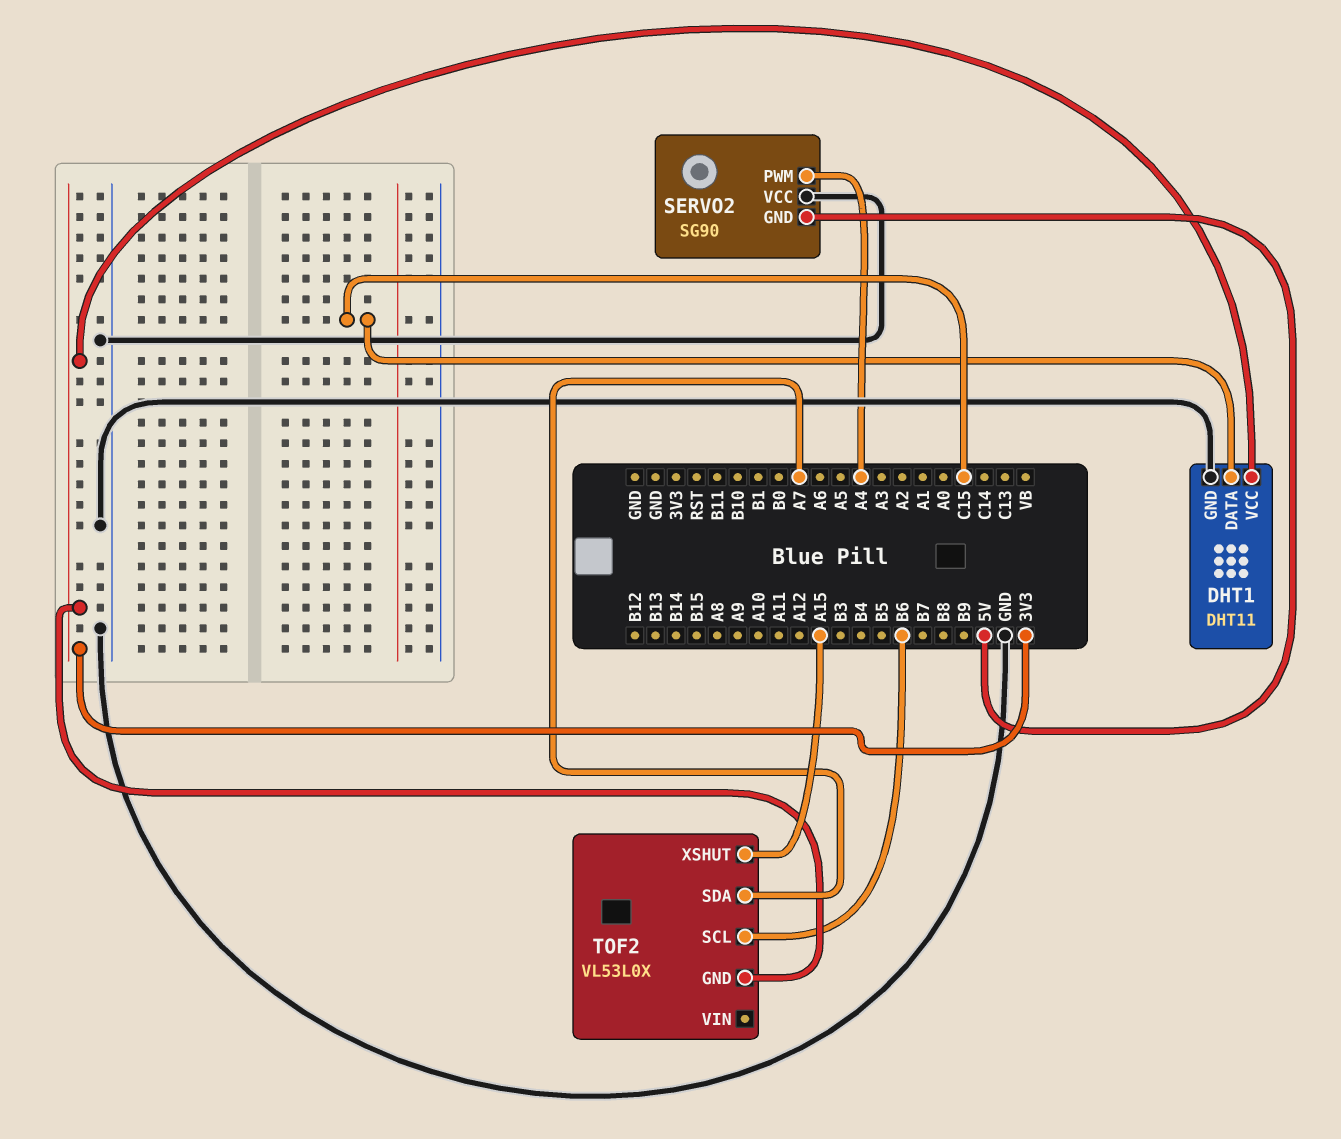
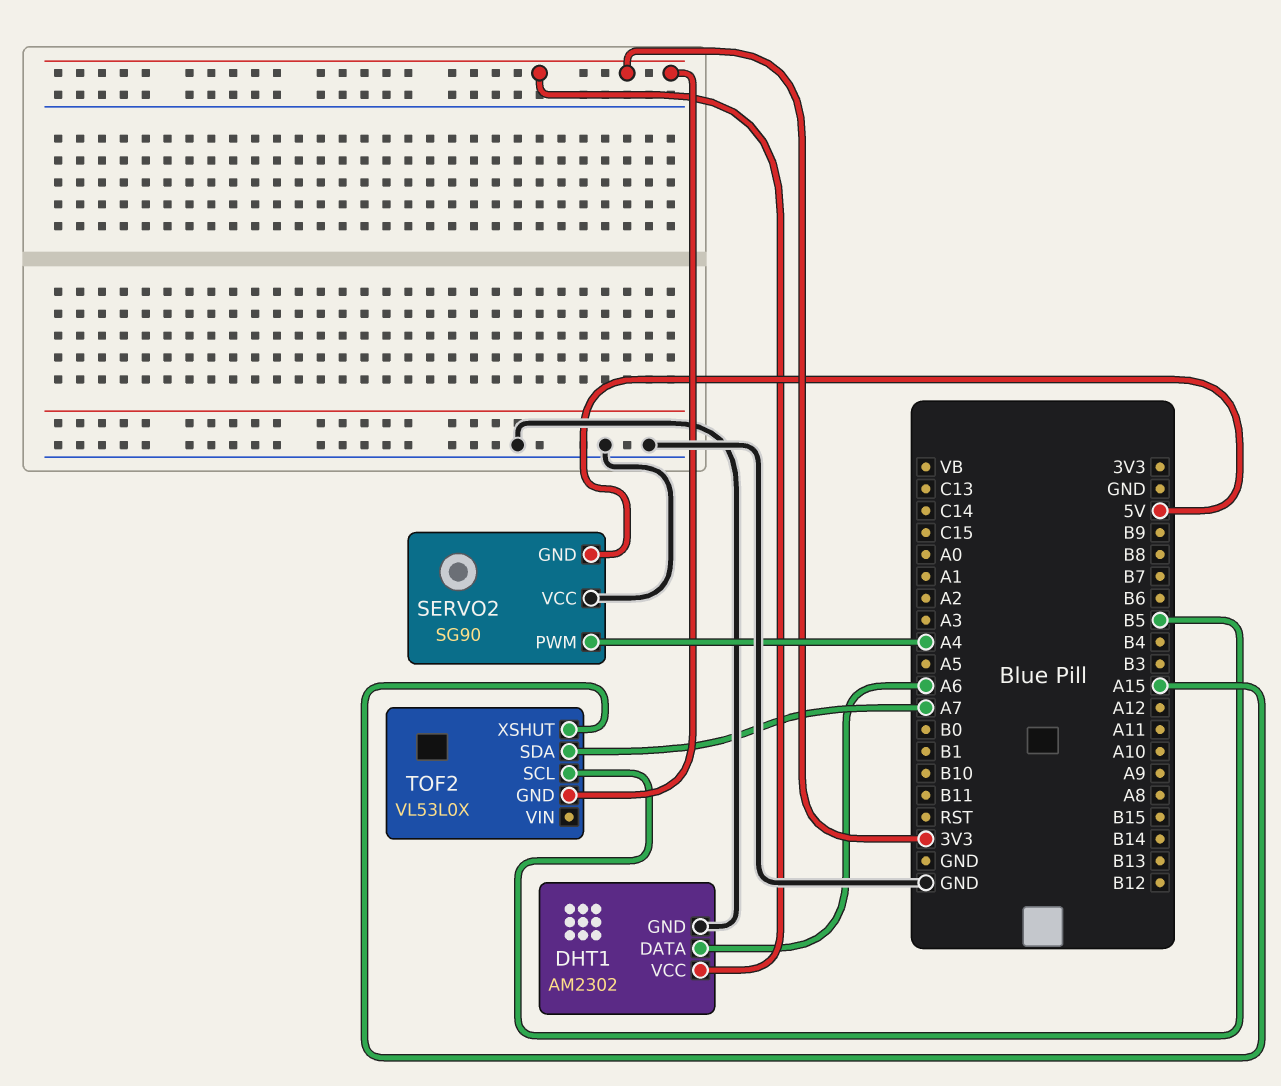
DHT1: DHT11 -> AM2302
DHT1 pin DATA: C15 -> A6
TOF2 pin SCL: B6 -> B5

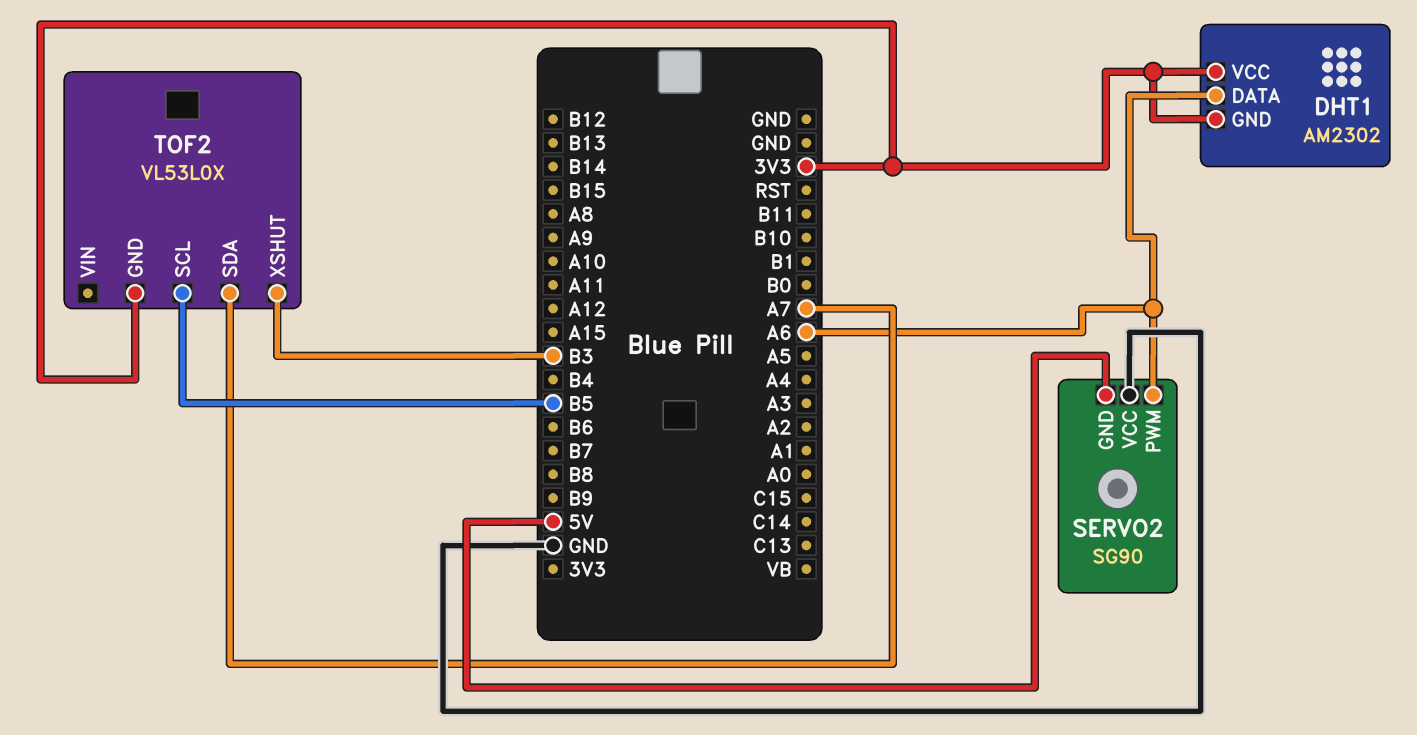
DHT1 pin GND: GND -> 3V3
SERVO2 pin PWM: A4 -> A6
TOF2 pin XSHUT: A15 -> B3

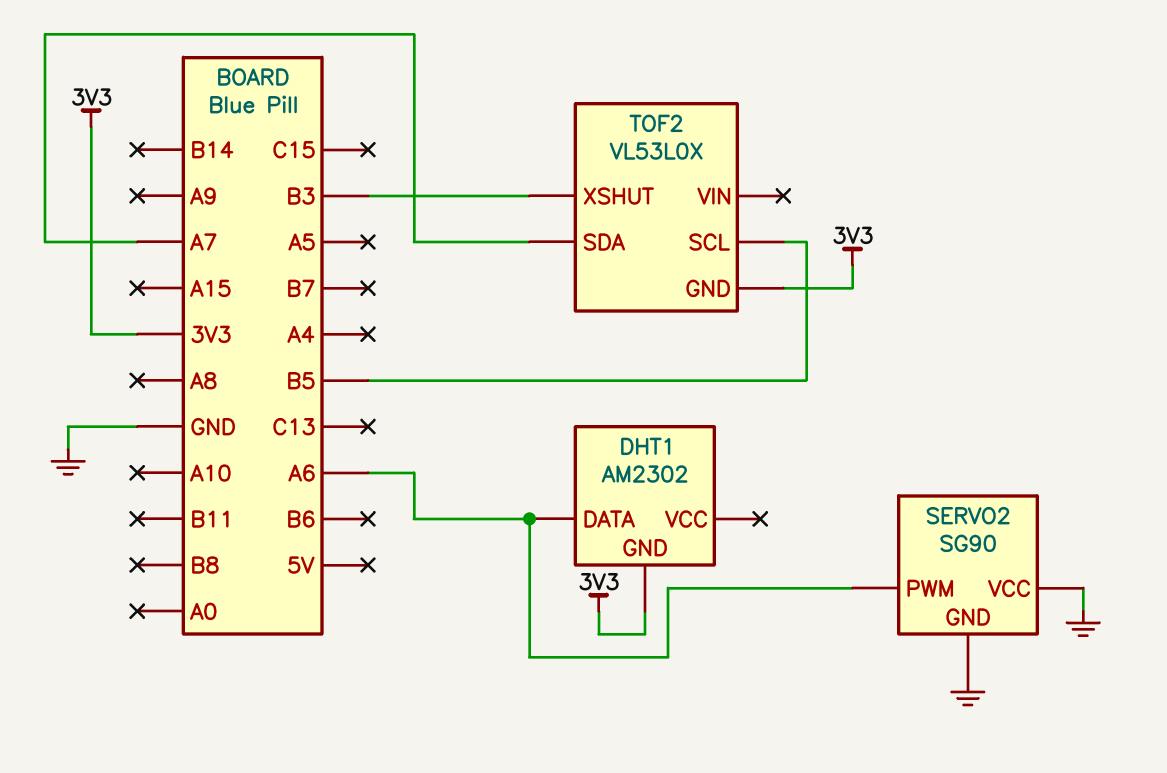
DHT1 pin VCC: 3V3 -> none
SERVO2 pin GND: 5V -> GND

